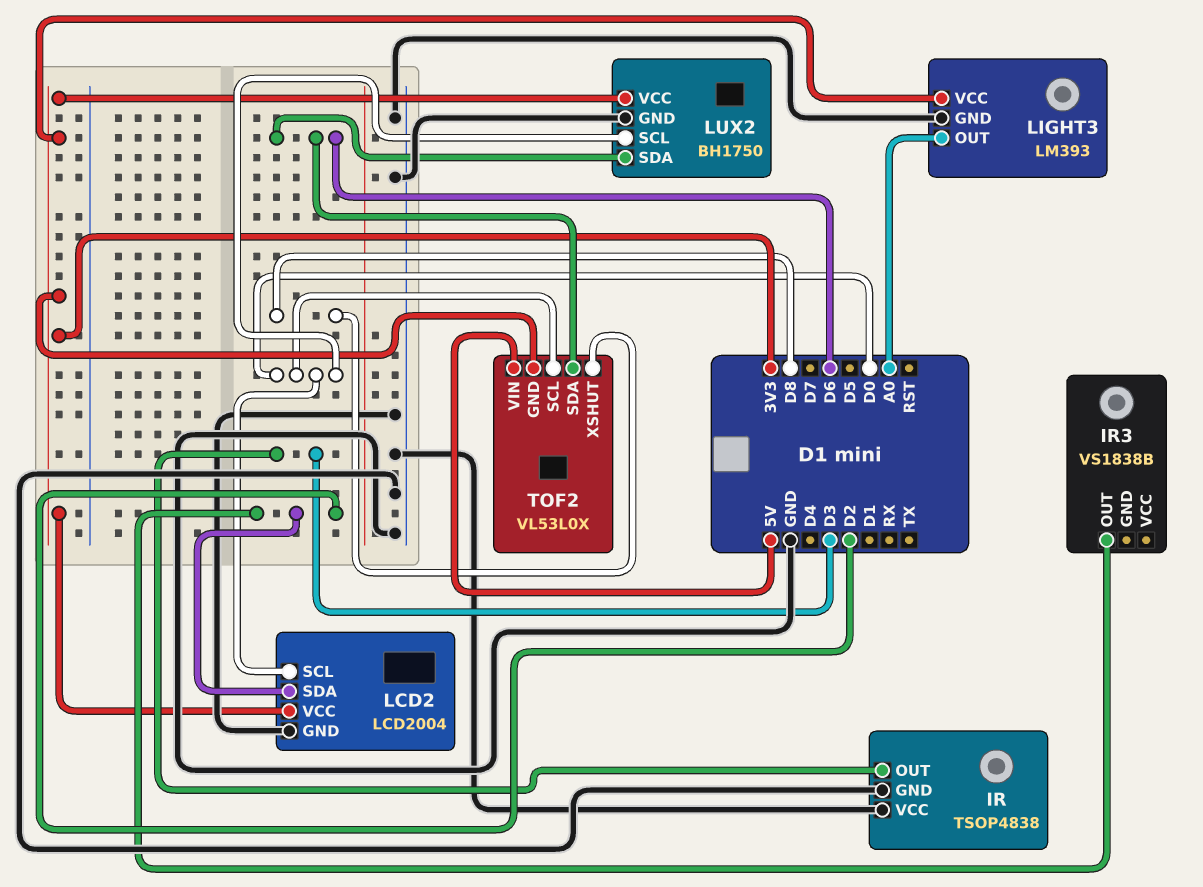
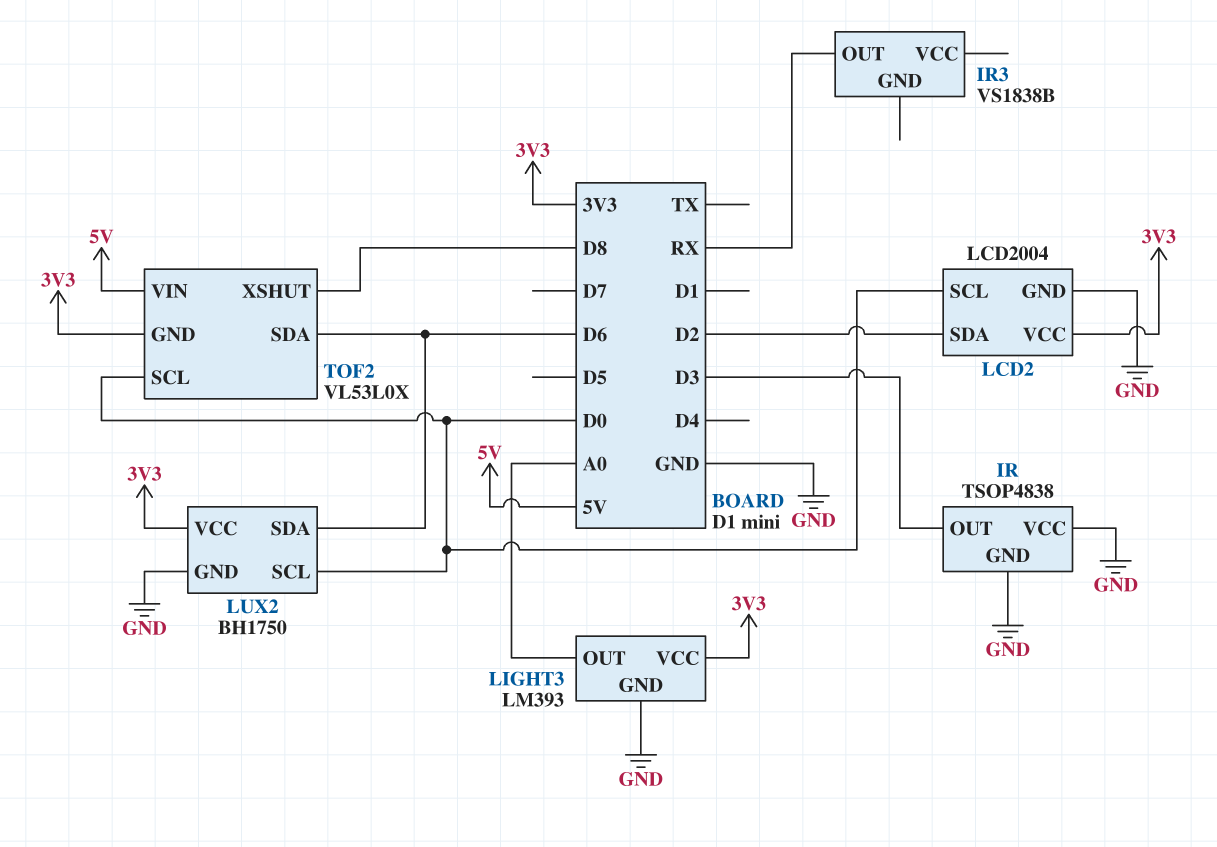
IR3 pin OUT: D2 -> RX

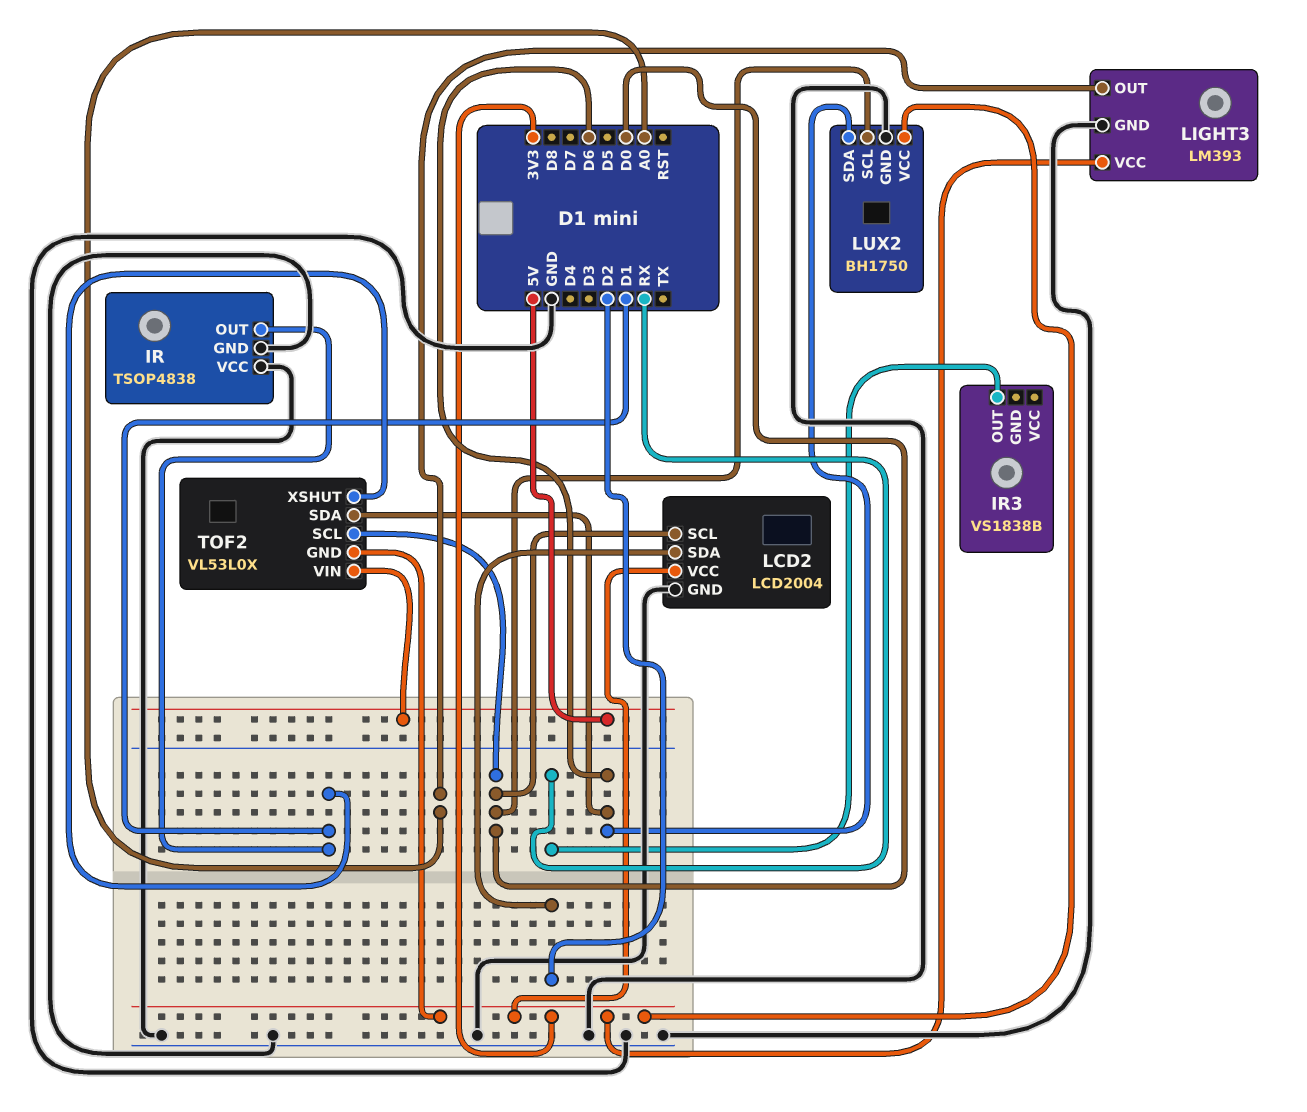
IR pin OUT: D3 -> D1
TOF2 pin XSHUT: D8 -> D1

